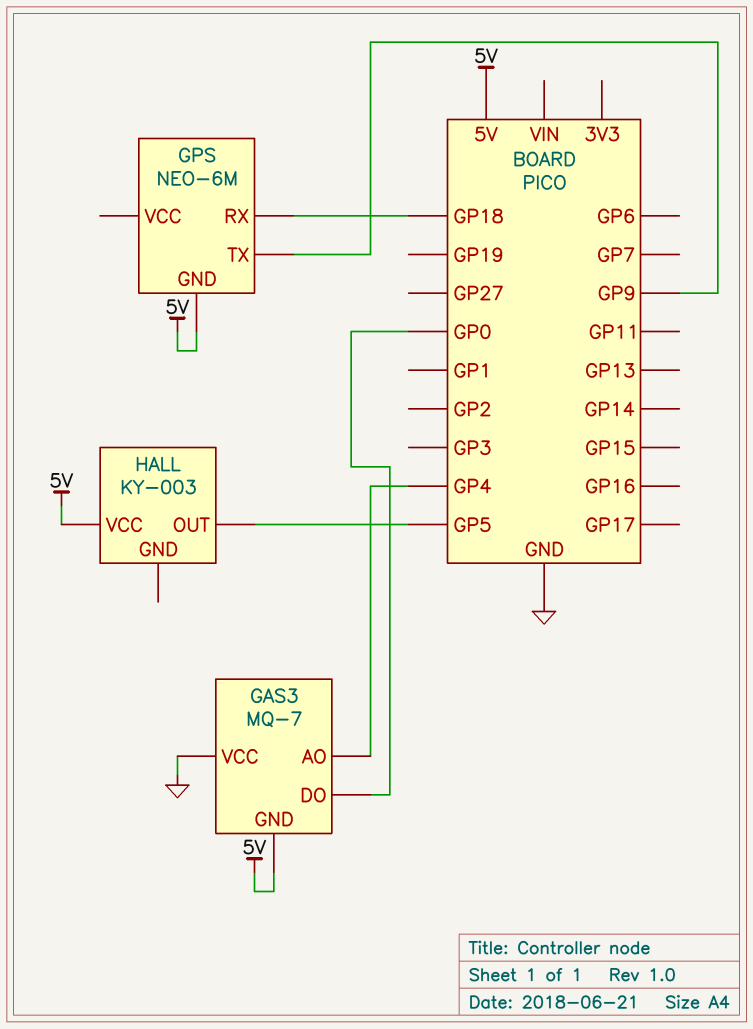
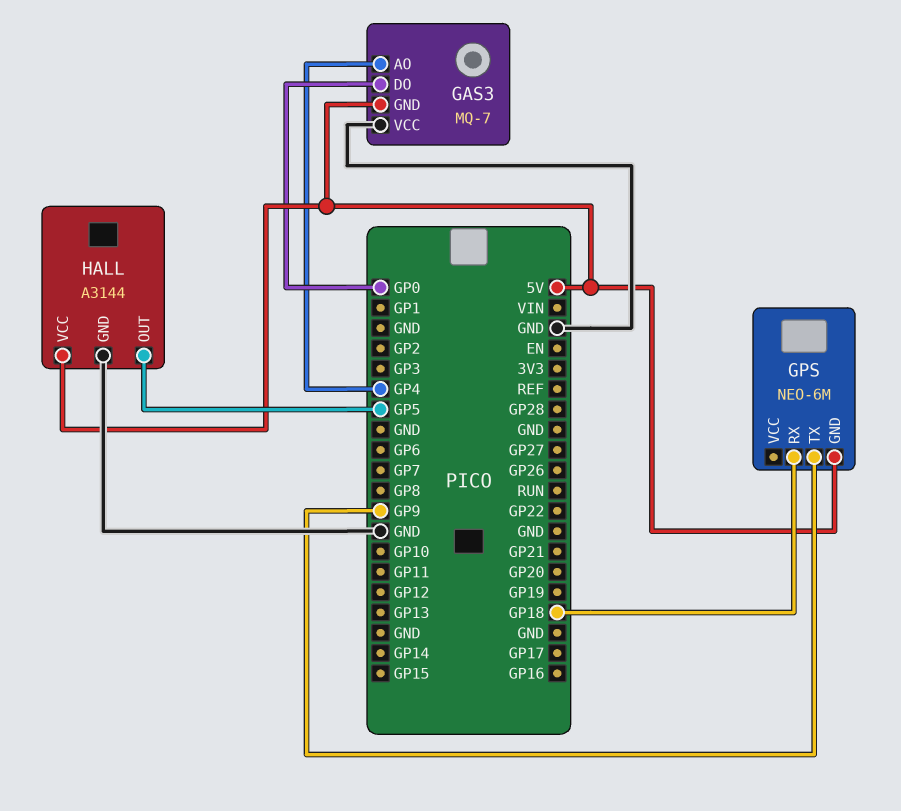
HALL: KY-003 -> A3144
HALL pin GND: none -> GND

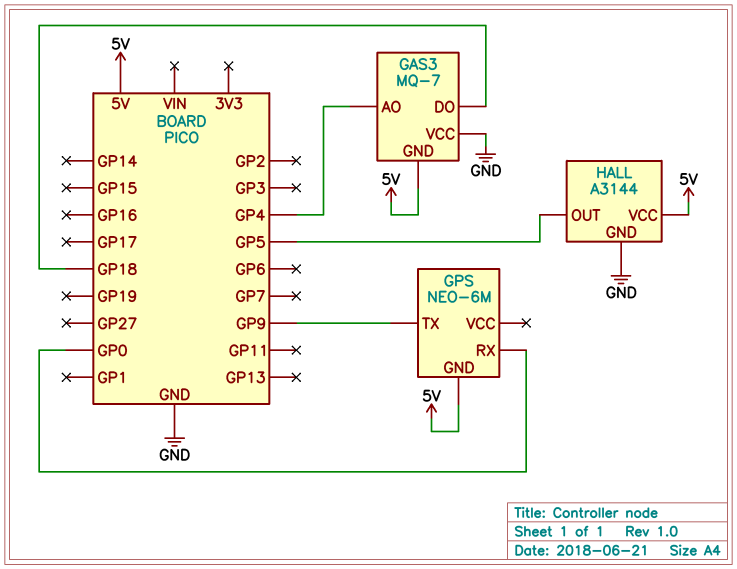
GAS3 pin DO: GP0 -> GP18
GPS pin RX: GP18 -> GP0

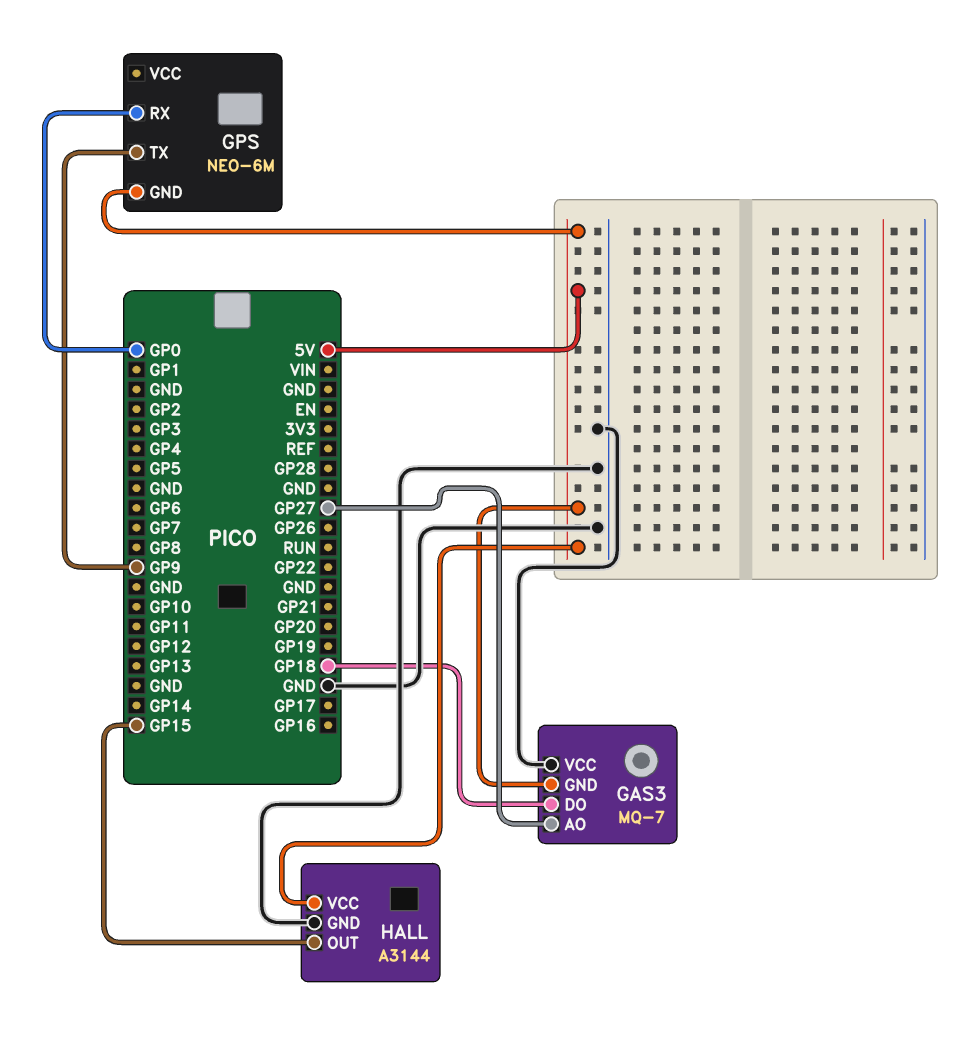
GAS3 pin AO: GP4 -> GP27
HALL pin OUT: GP5 -> GP15

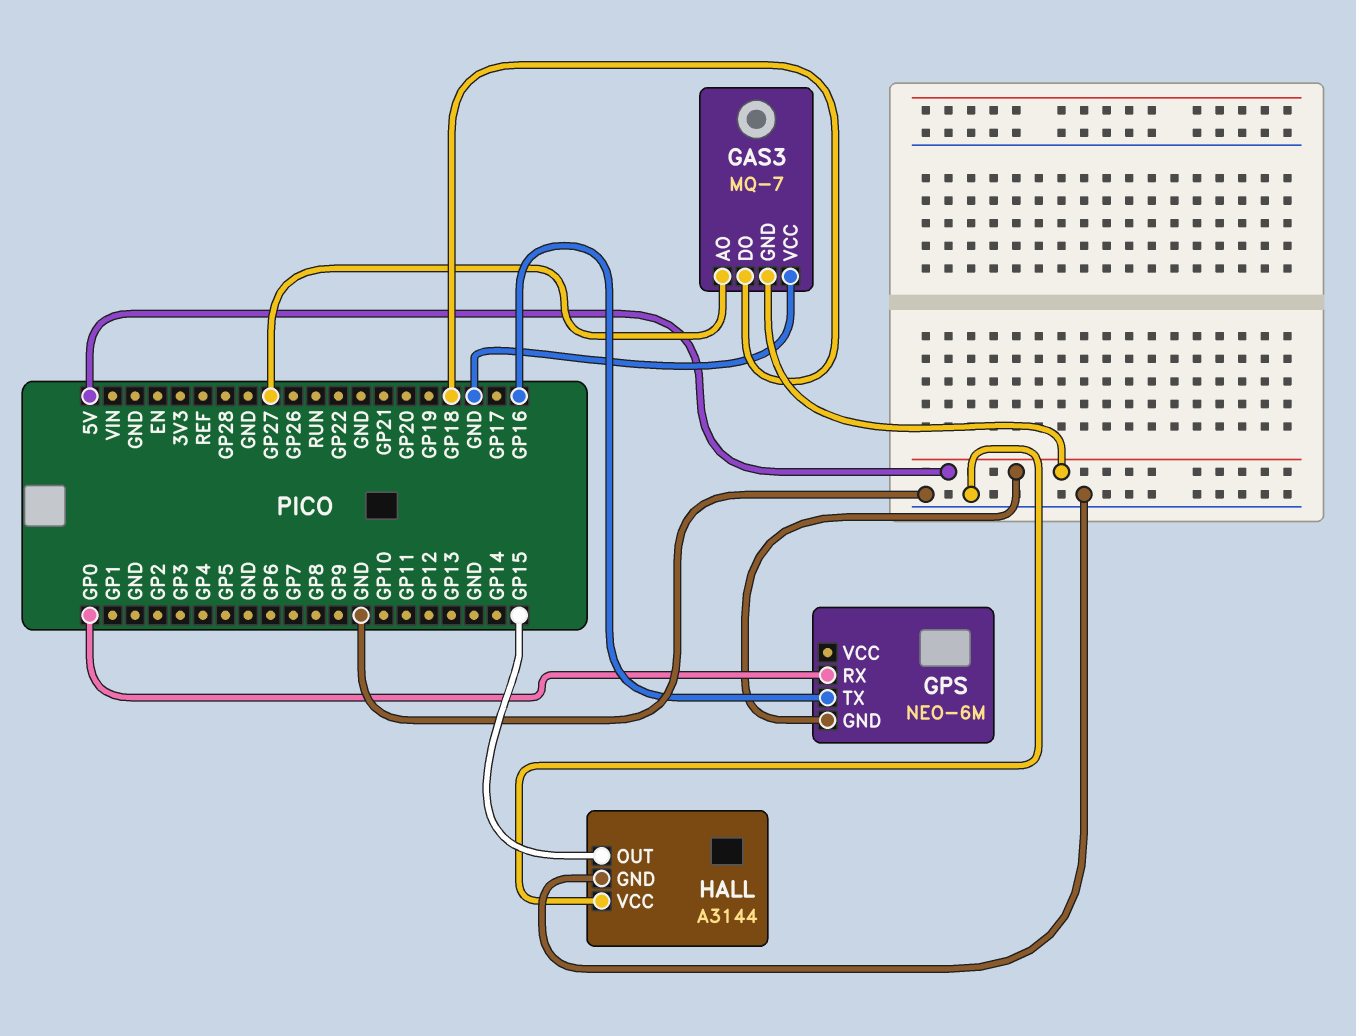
GPS pin TX: GP9 -> GP16
HALL pin VCC: 5V -> GND

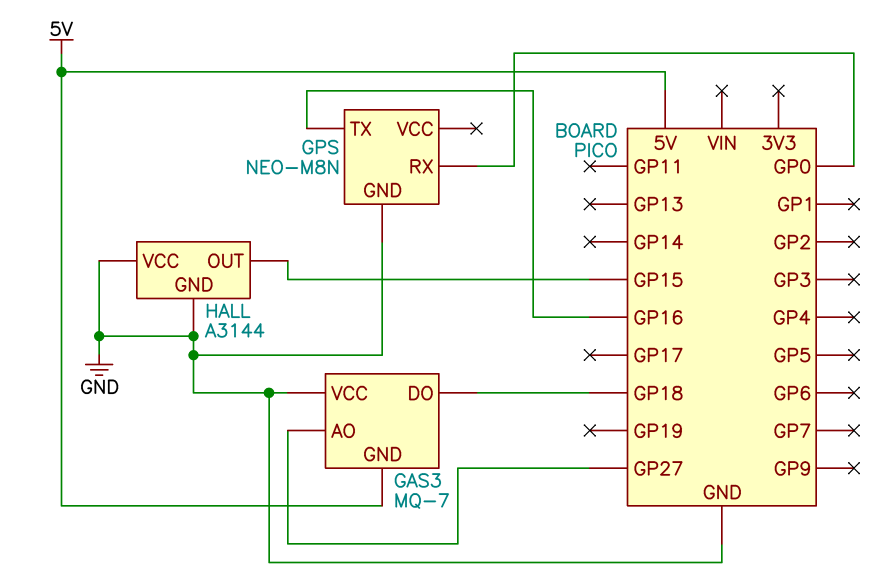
GPS: NEO-6M -> NEO-M8N
GPS pin GND: 5V -> GND

